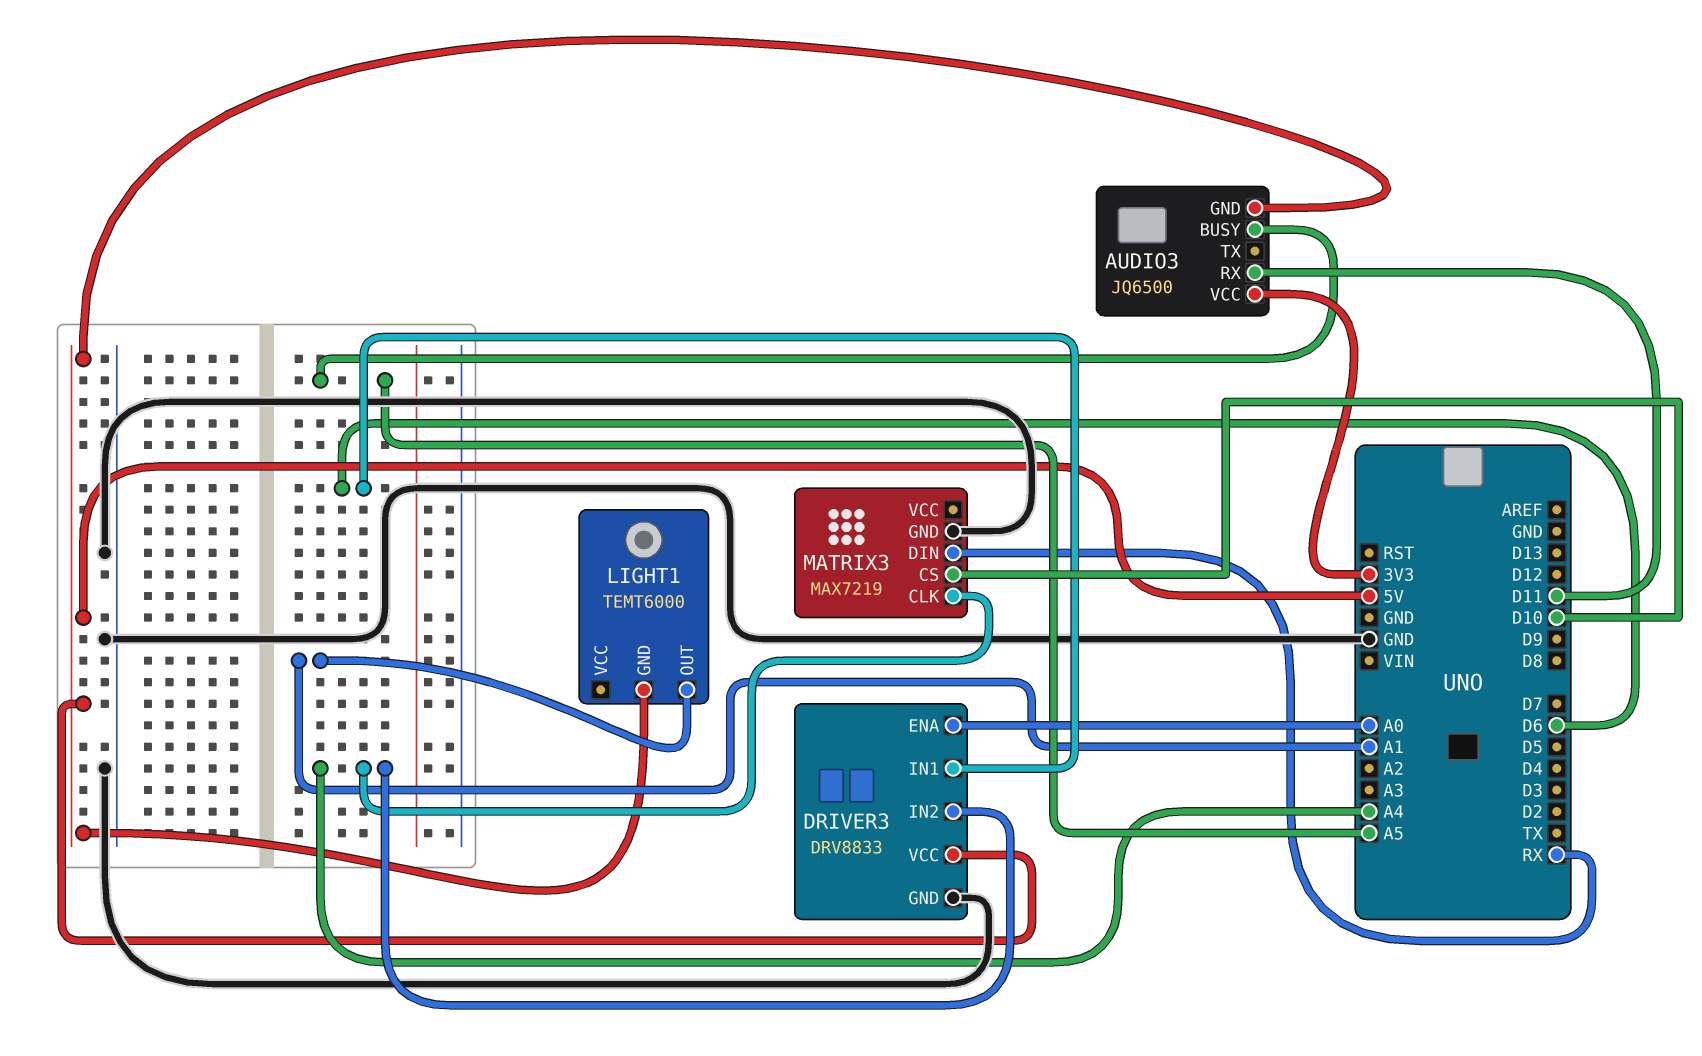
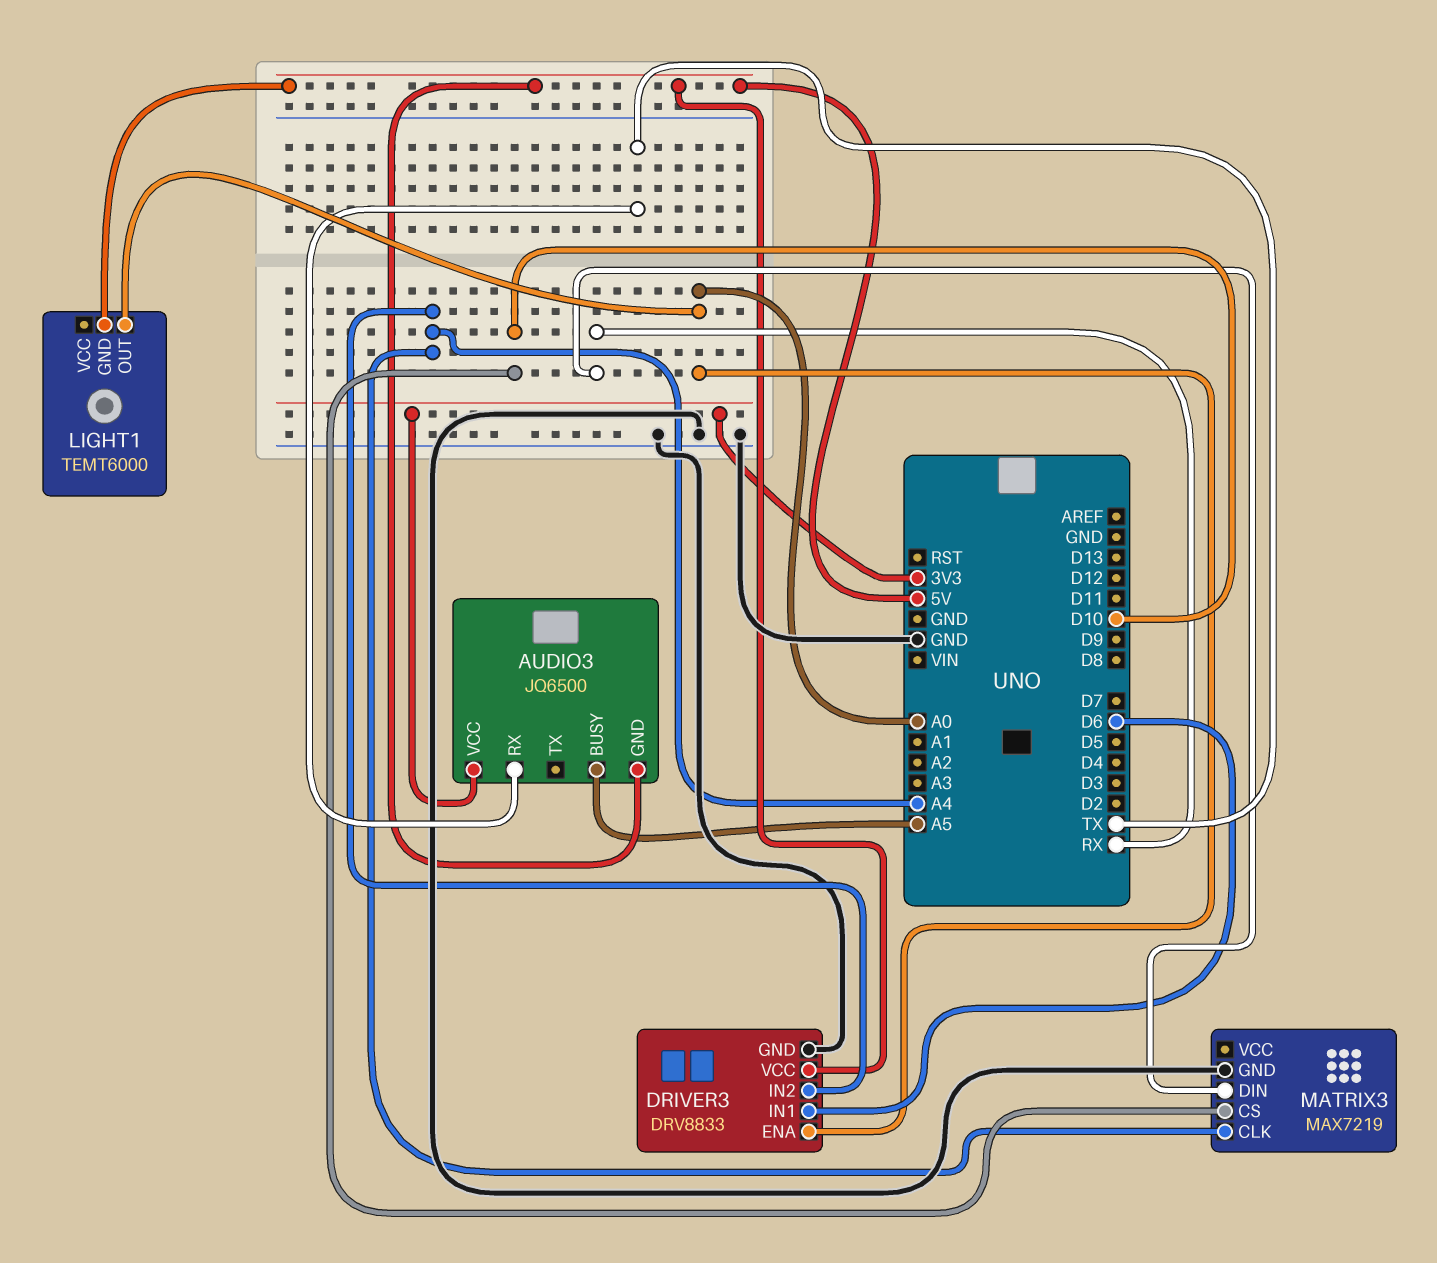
AUDIO3 pin RX: D11 -> TX
LIGHT1 pin OUT: A1 -> A0

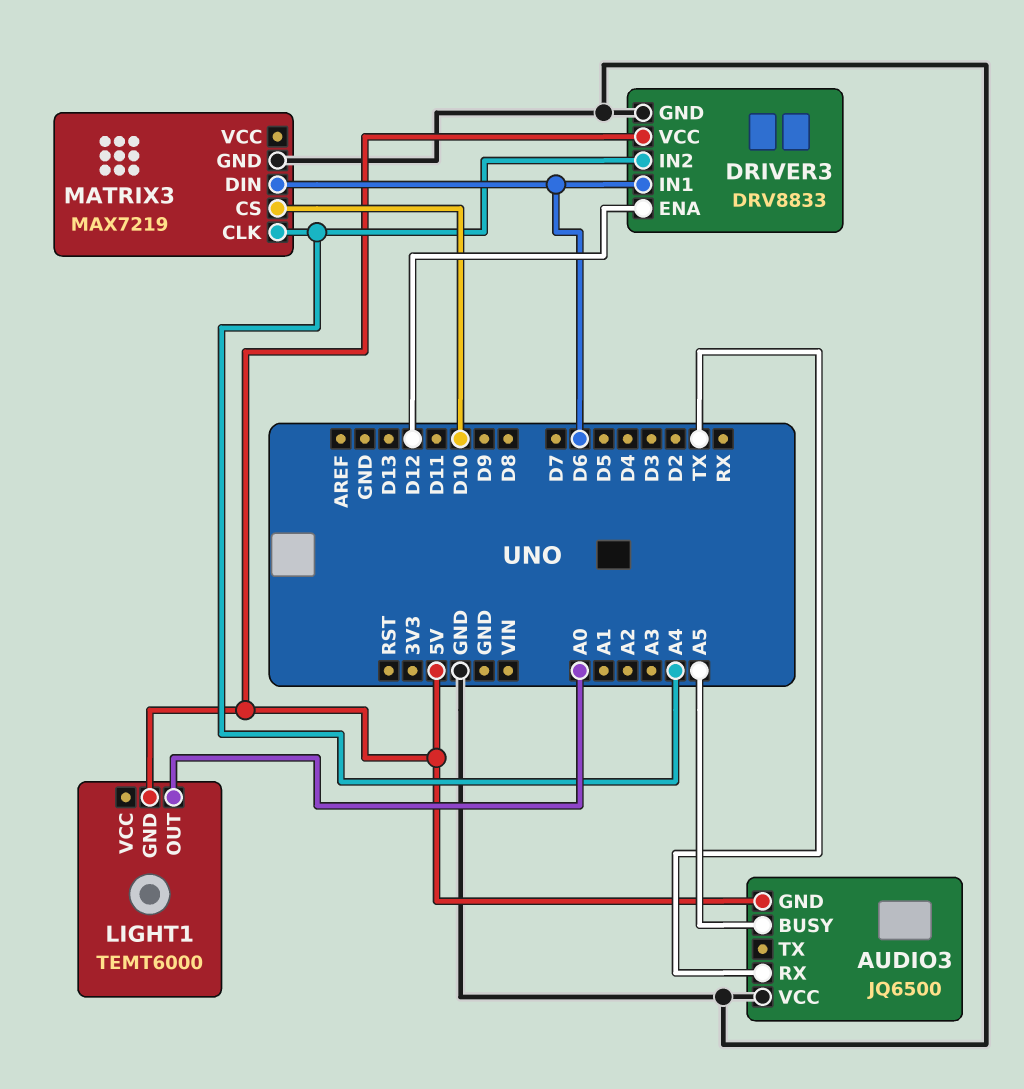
AUDIO3 pin VCC: 3V3 -> GND
DRIVER3 pin ENA: A0 -> D12
MATRIX3 pin DIN: RX -> D6

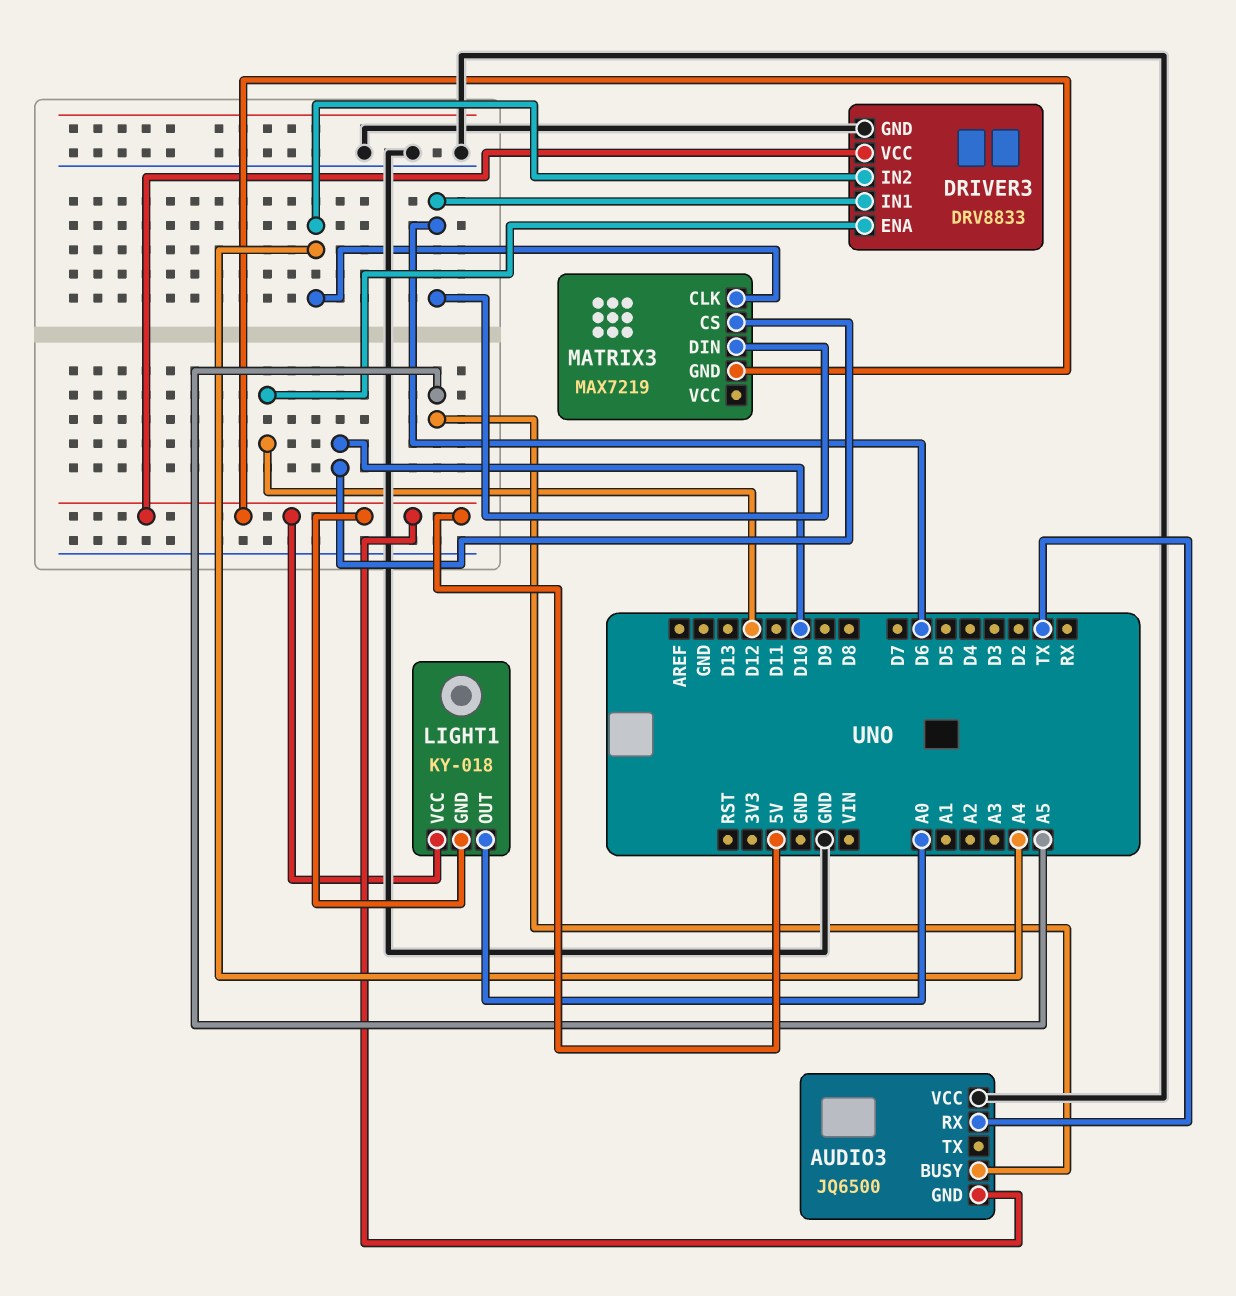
LIGHT1: TEMT6000 -> KY-018
LIGHT1 pin VCC: none -> 5V
MATRIX3 pin GND: GND -> 5V

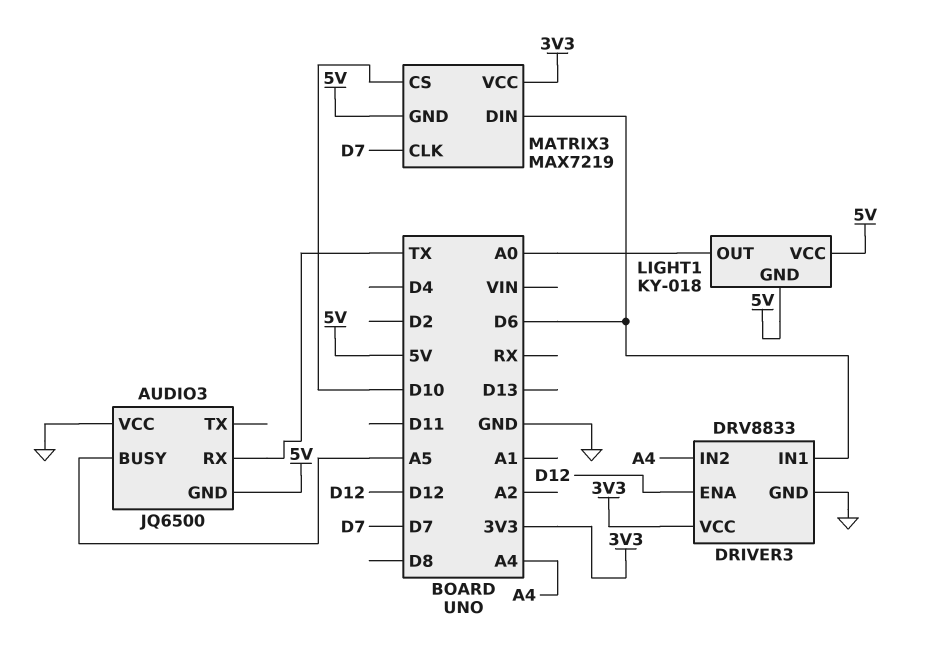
DRIVER3 pin VCC: 5V -> 3V3
MATRIX3 pin CLK: A4 -> D7
MATRIX3 pin VCC: none -> 3V3

